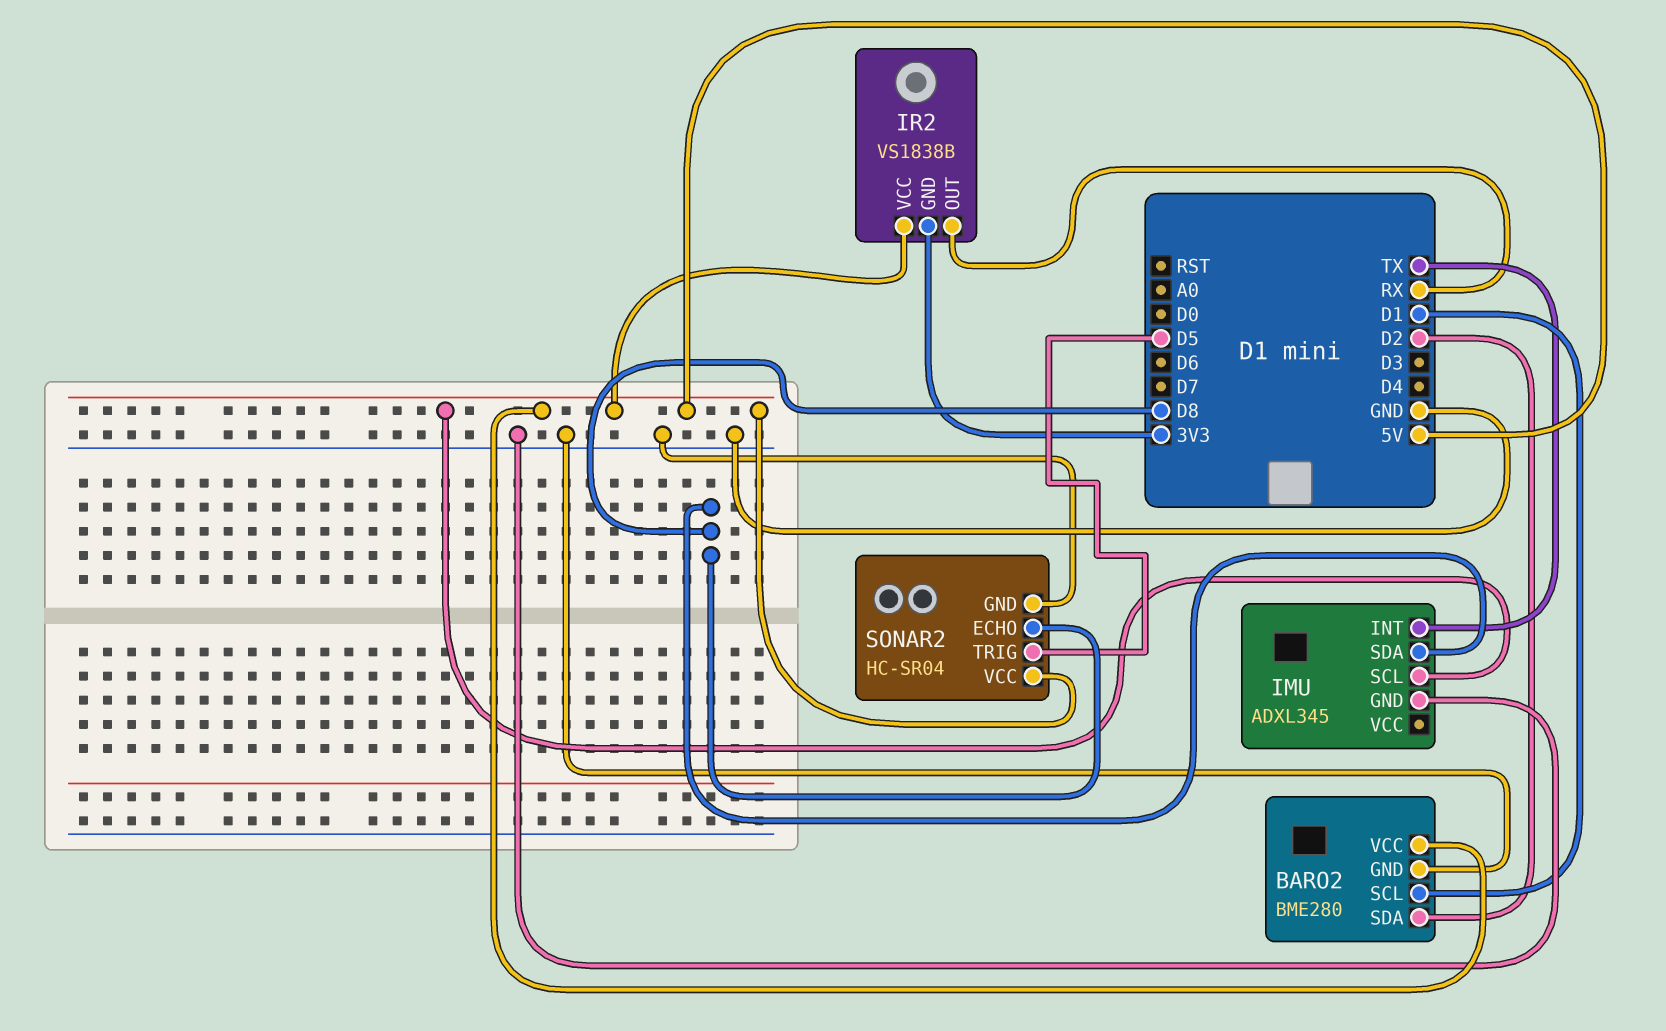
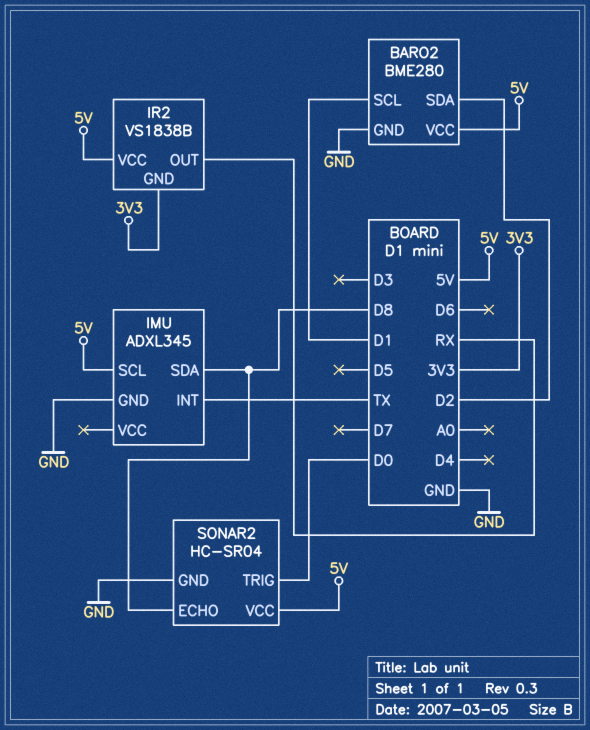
SONAR2 pin TRIG: D5 -> D0

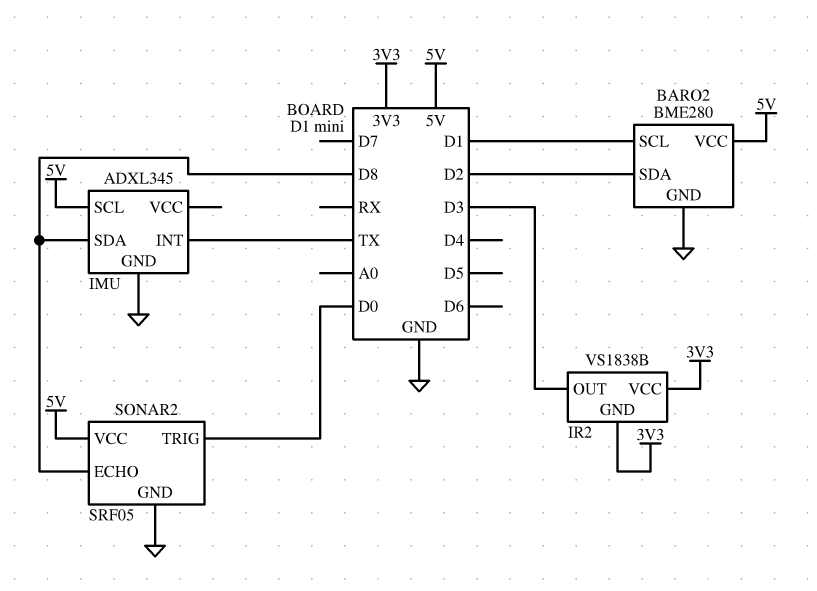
IR2 pin OUT: RX -> D3
IR2 pin VCC: 5V -> 3V3
SONAR2: HC-SR04 -> SRF05

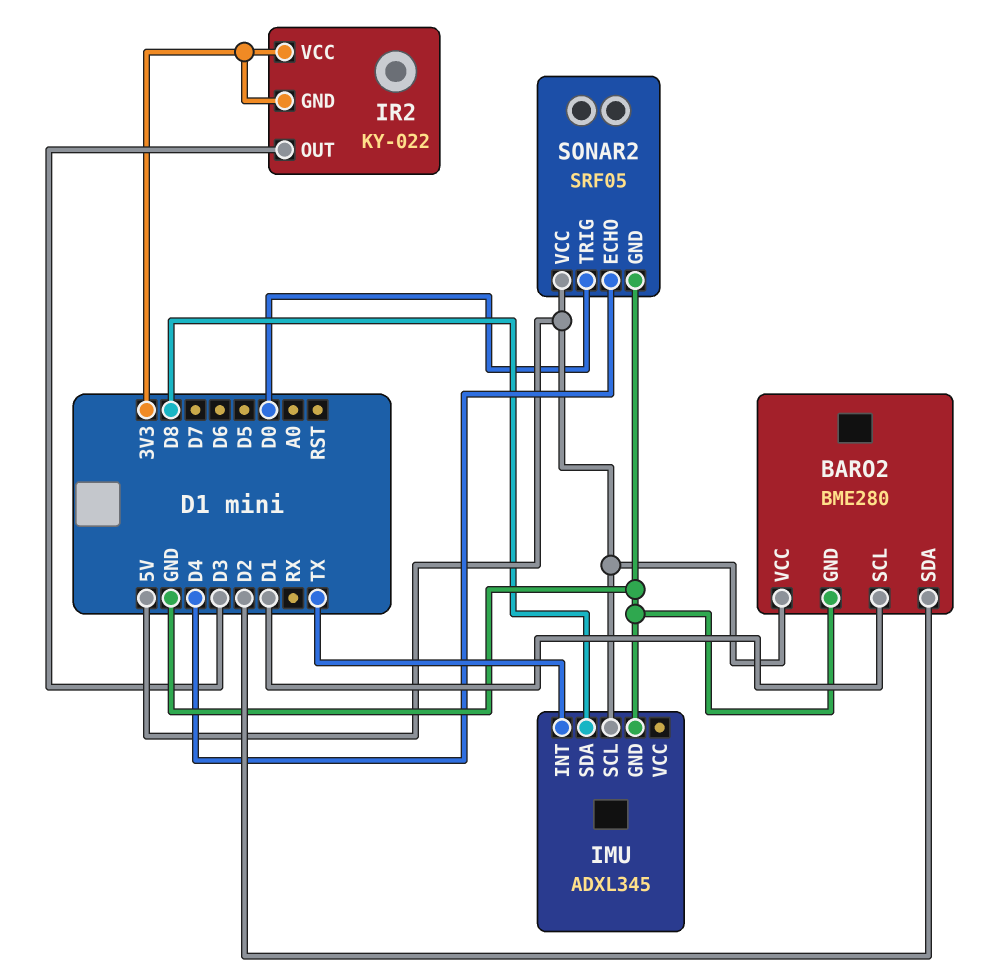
IR2: VS1838B -> KY-022
SONAR2 pin ECHO: D8 -> D4

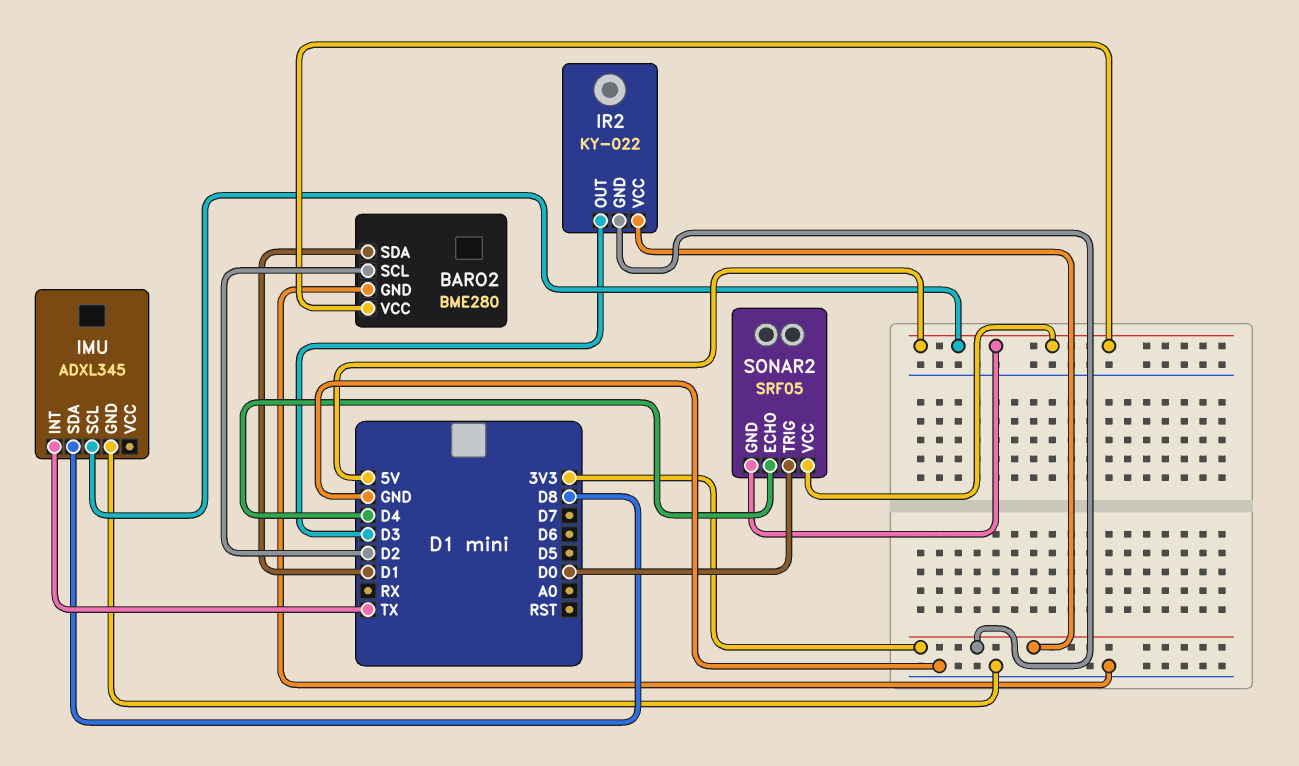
BARO2 pin SCL: D1 -> D2
BARO2 pin SDA: D2 -> D1
SONAR2 pin GND: GND -> 5V

